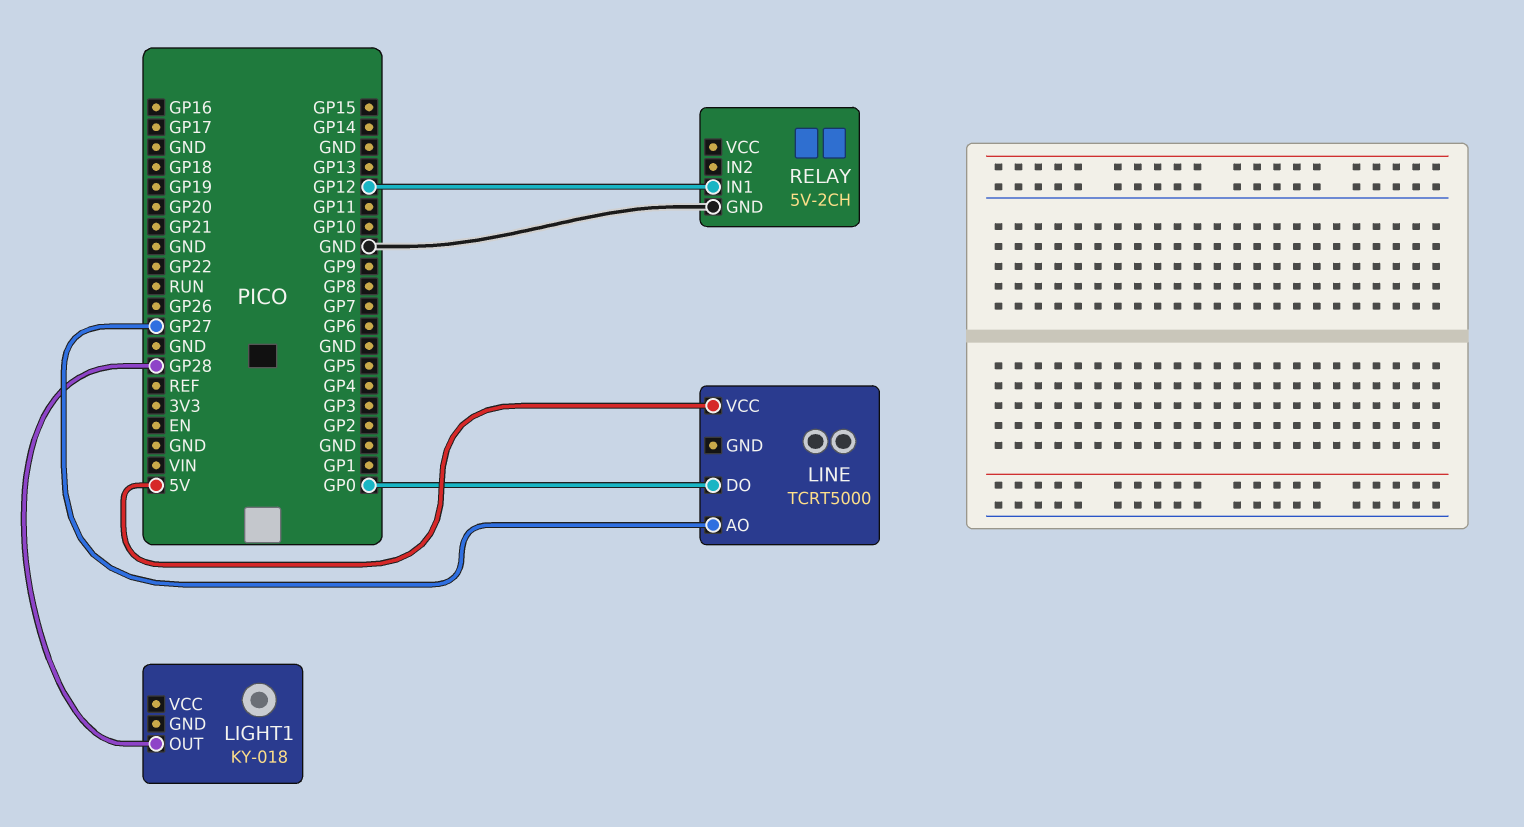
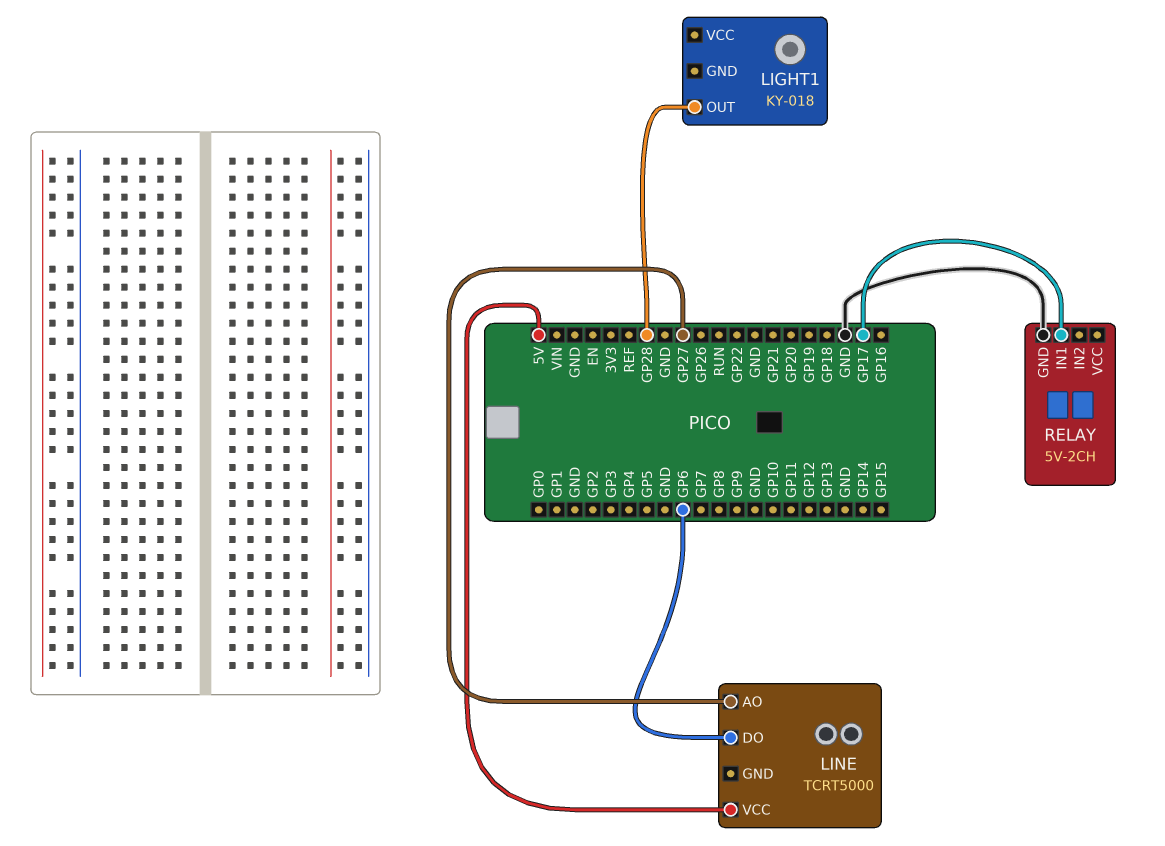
LINE pin DO: GP0 -> GP6
RELAY pin IN1: GP12 -> GP17

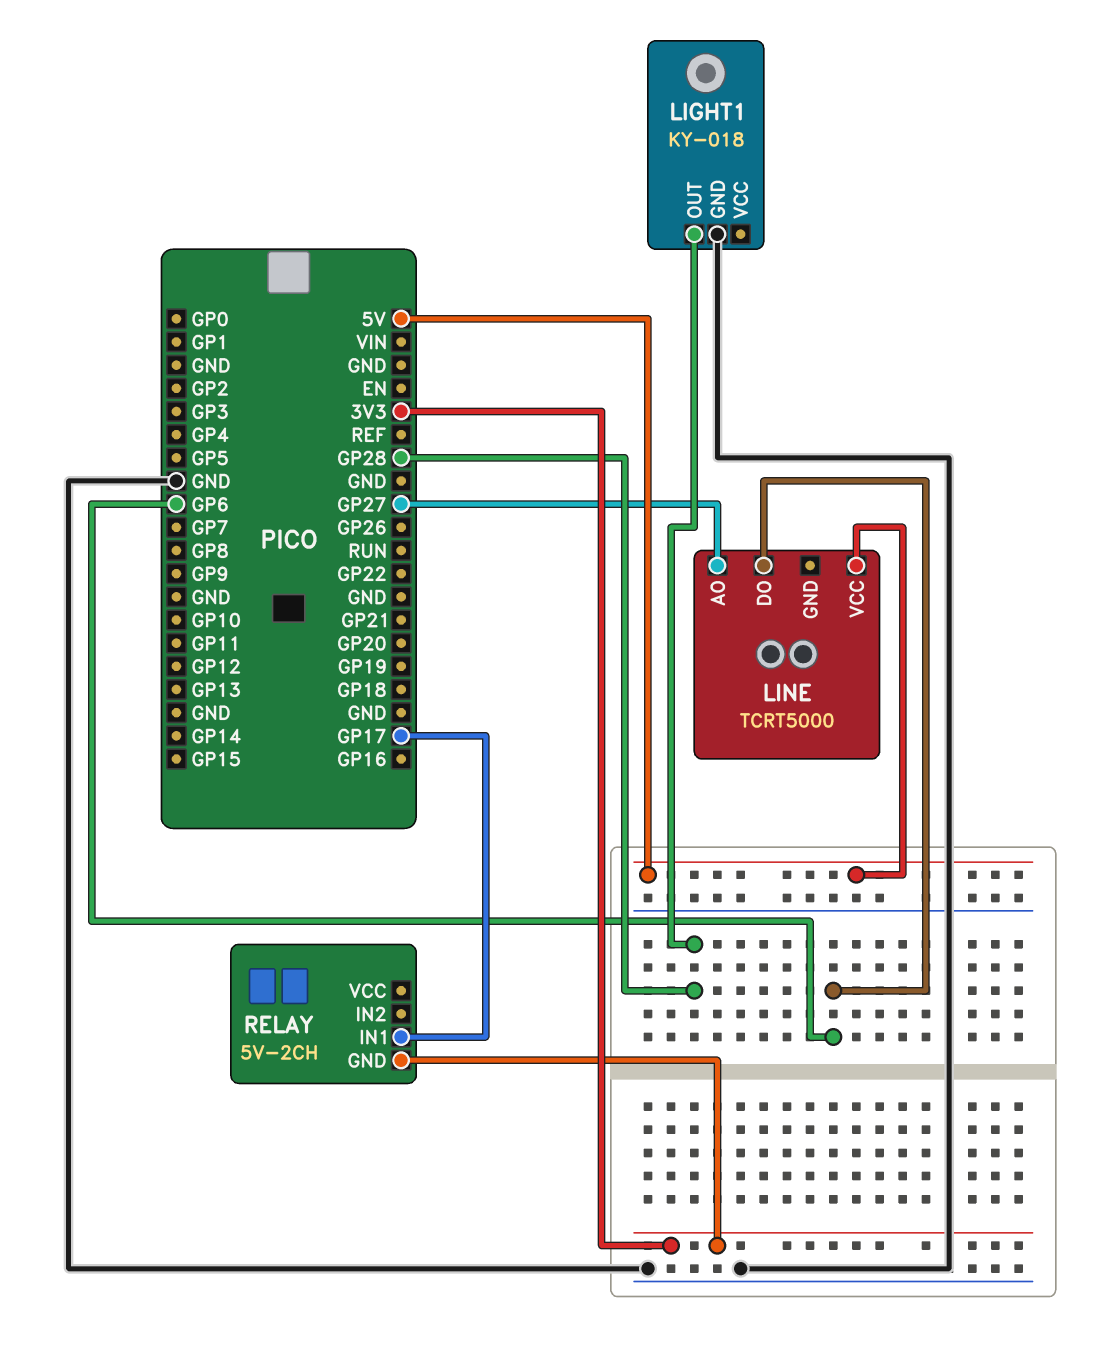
LIGHT1 pin GND: none -> GND
RELAY pin GND: GND -> 3V3

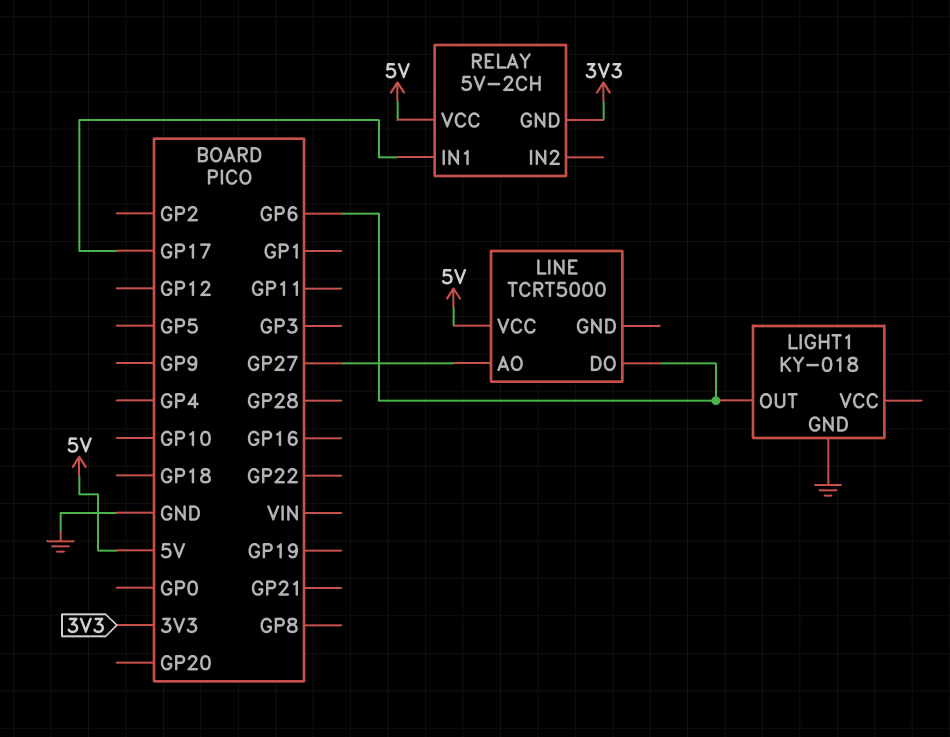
LIGHT1 pin OUT: GP28 -> GP6
RELAY pin VCC: none -> 5V

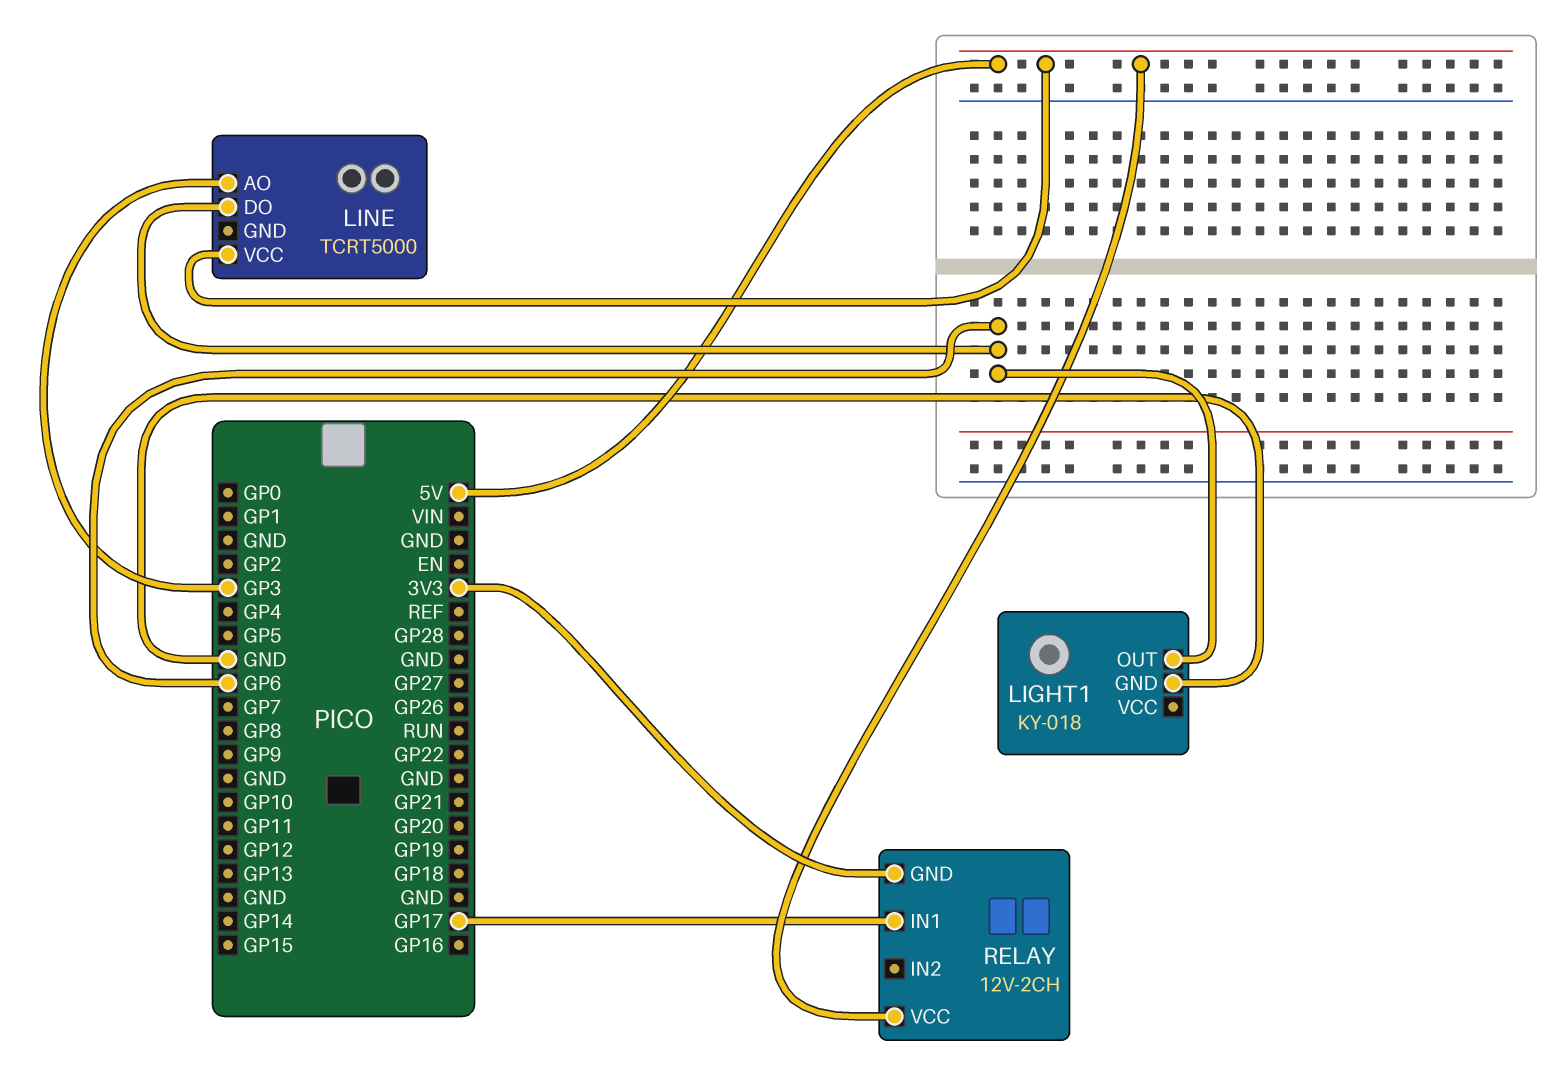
LINE pin AO: GP27 -> GP3
RELAY: 5V-2CH -> 12V-2CH

